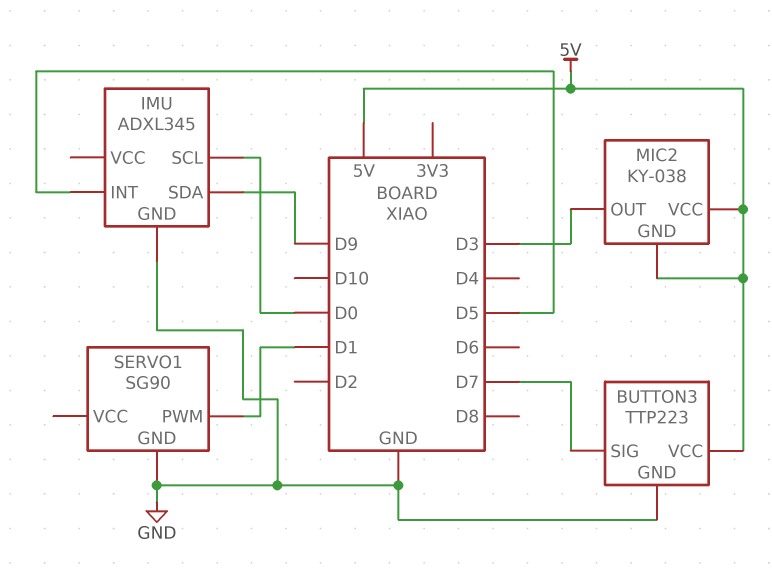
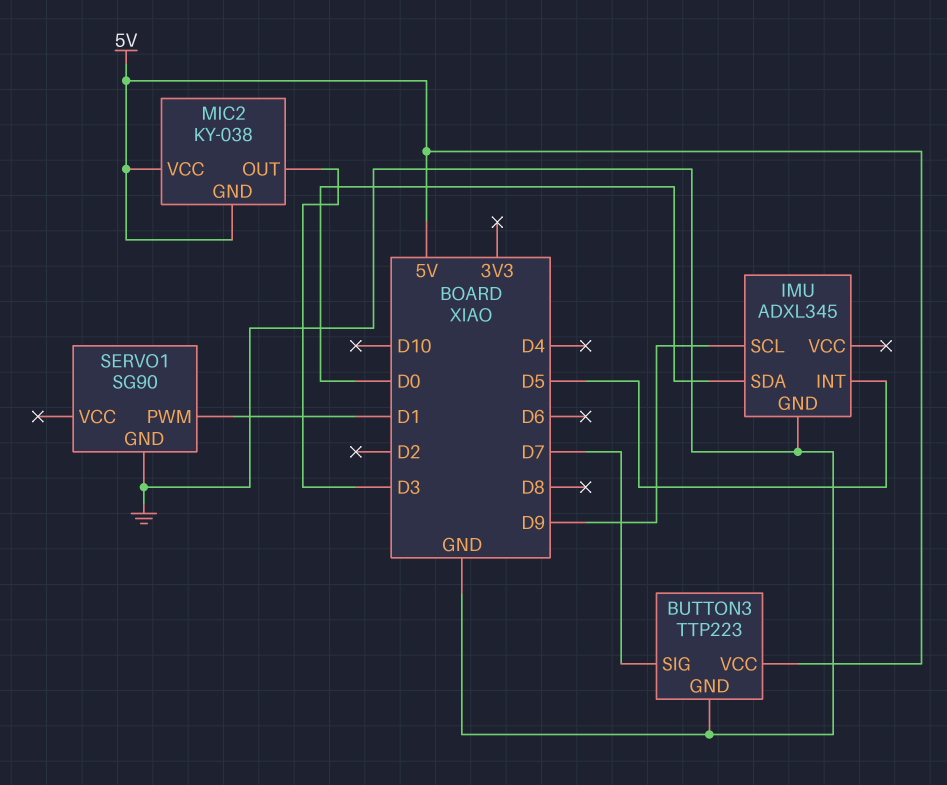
IMU pin SCL: D0 -> D9
IMU pin SDA: D9 -> D0

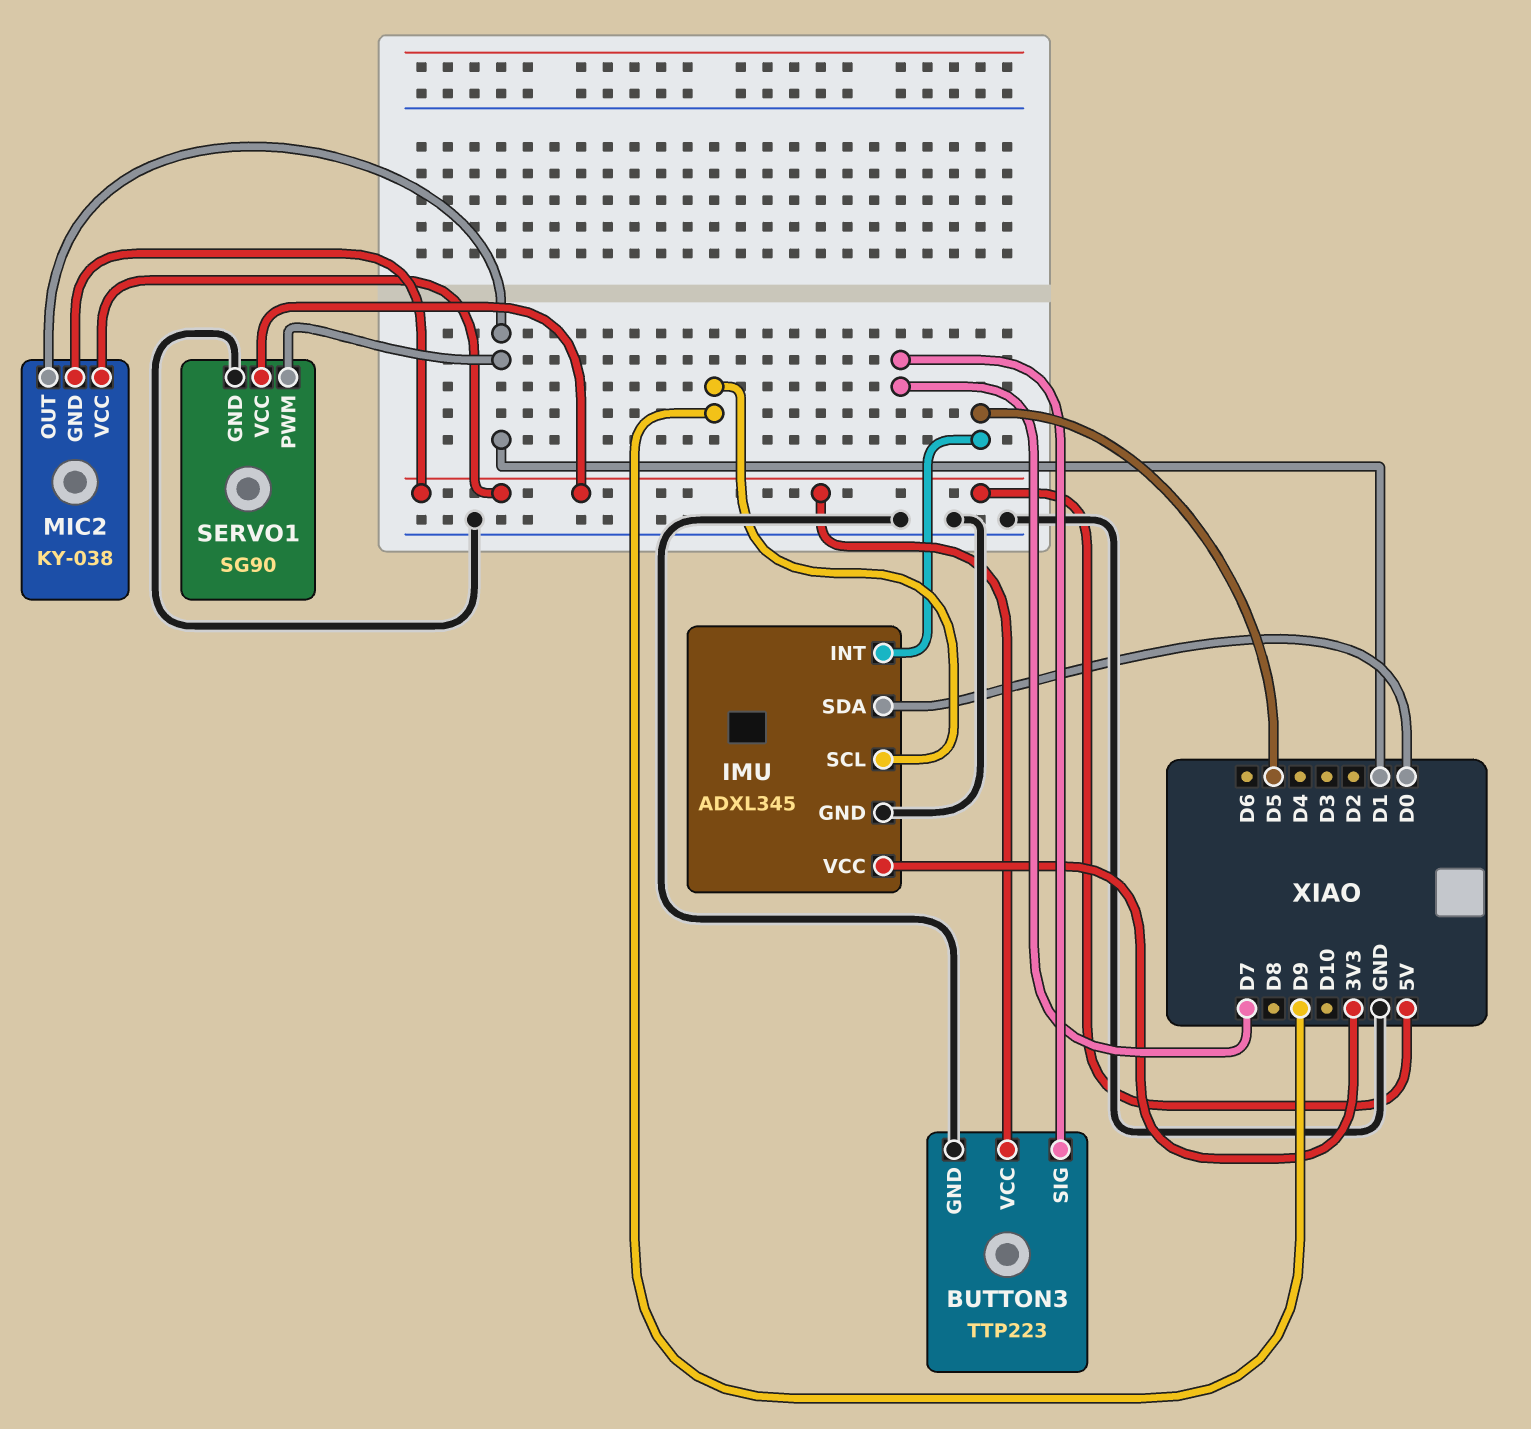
IMU pin VCC: none -> 3V3
MIC2 pin OUT: D3 -> D1
SERVO1 pin VCC: none -> 5V

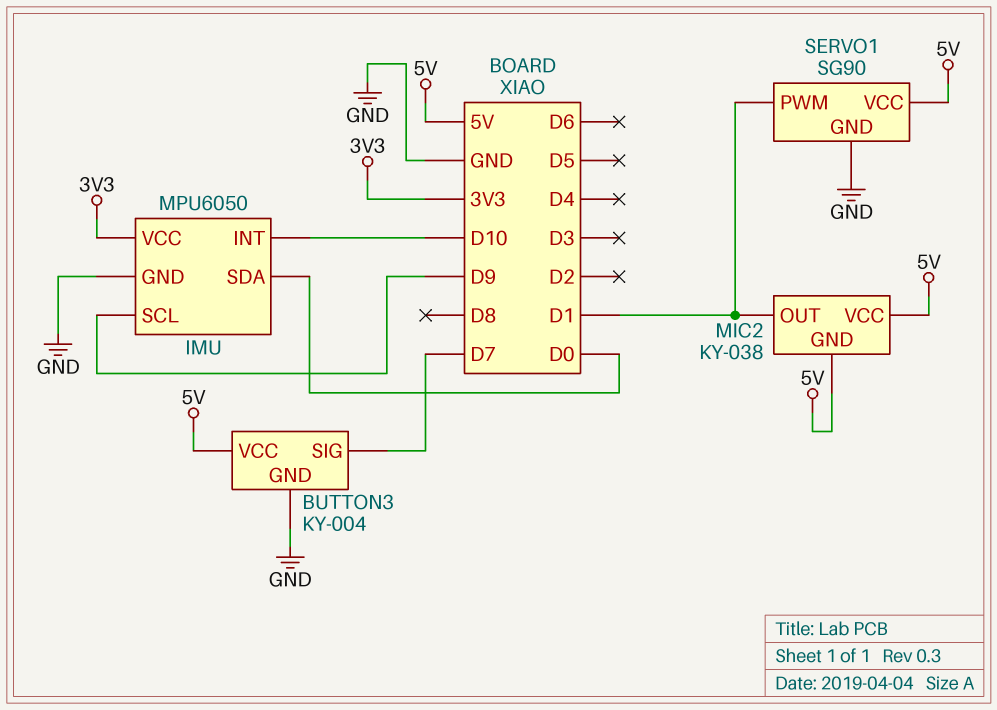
BUTTON3: TTP223 -> KY-004
IMU: ADXL345 -> MPU6050
IMU pin INT: D5 -> D10

